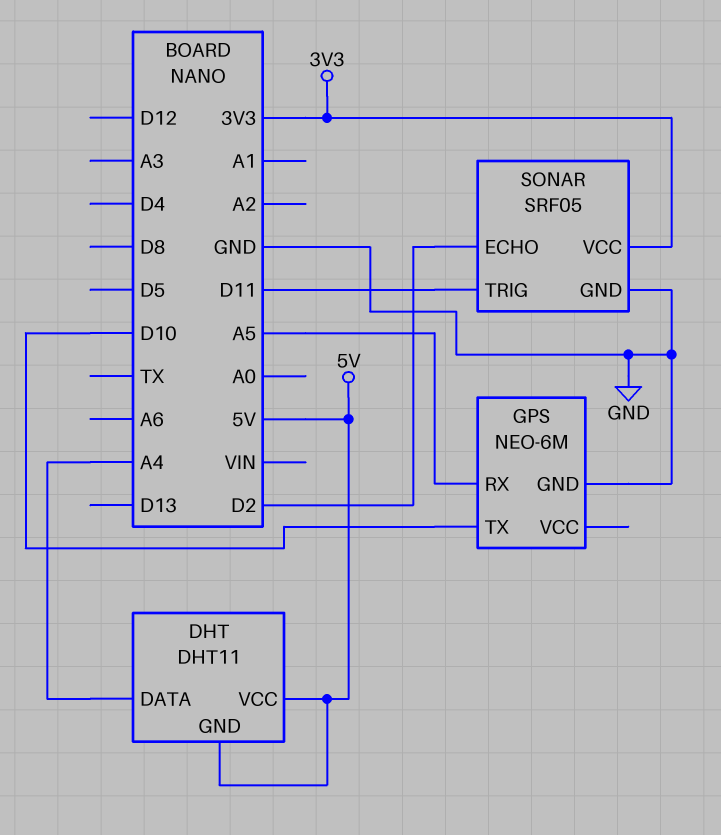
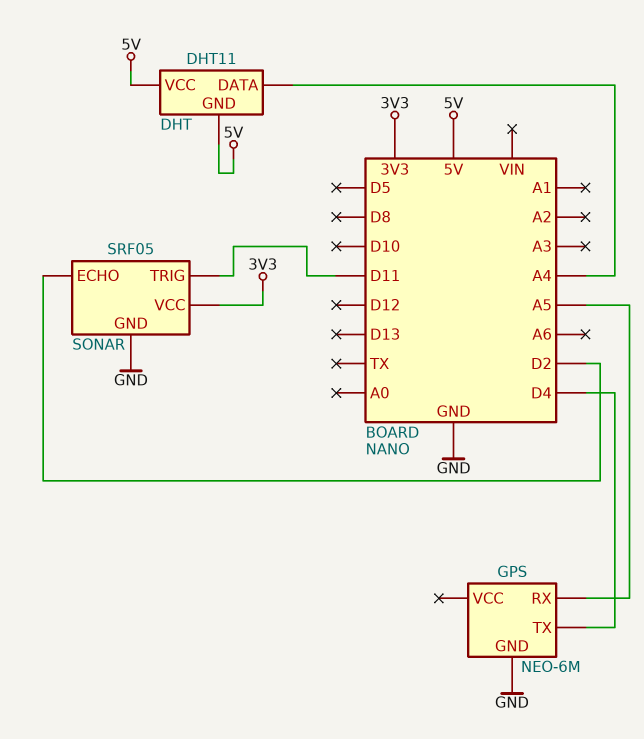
GPS pin TX: D10 -> D4

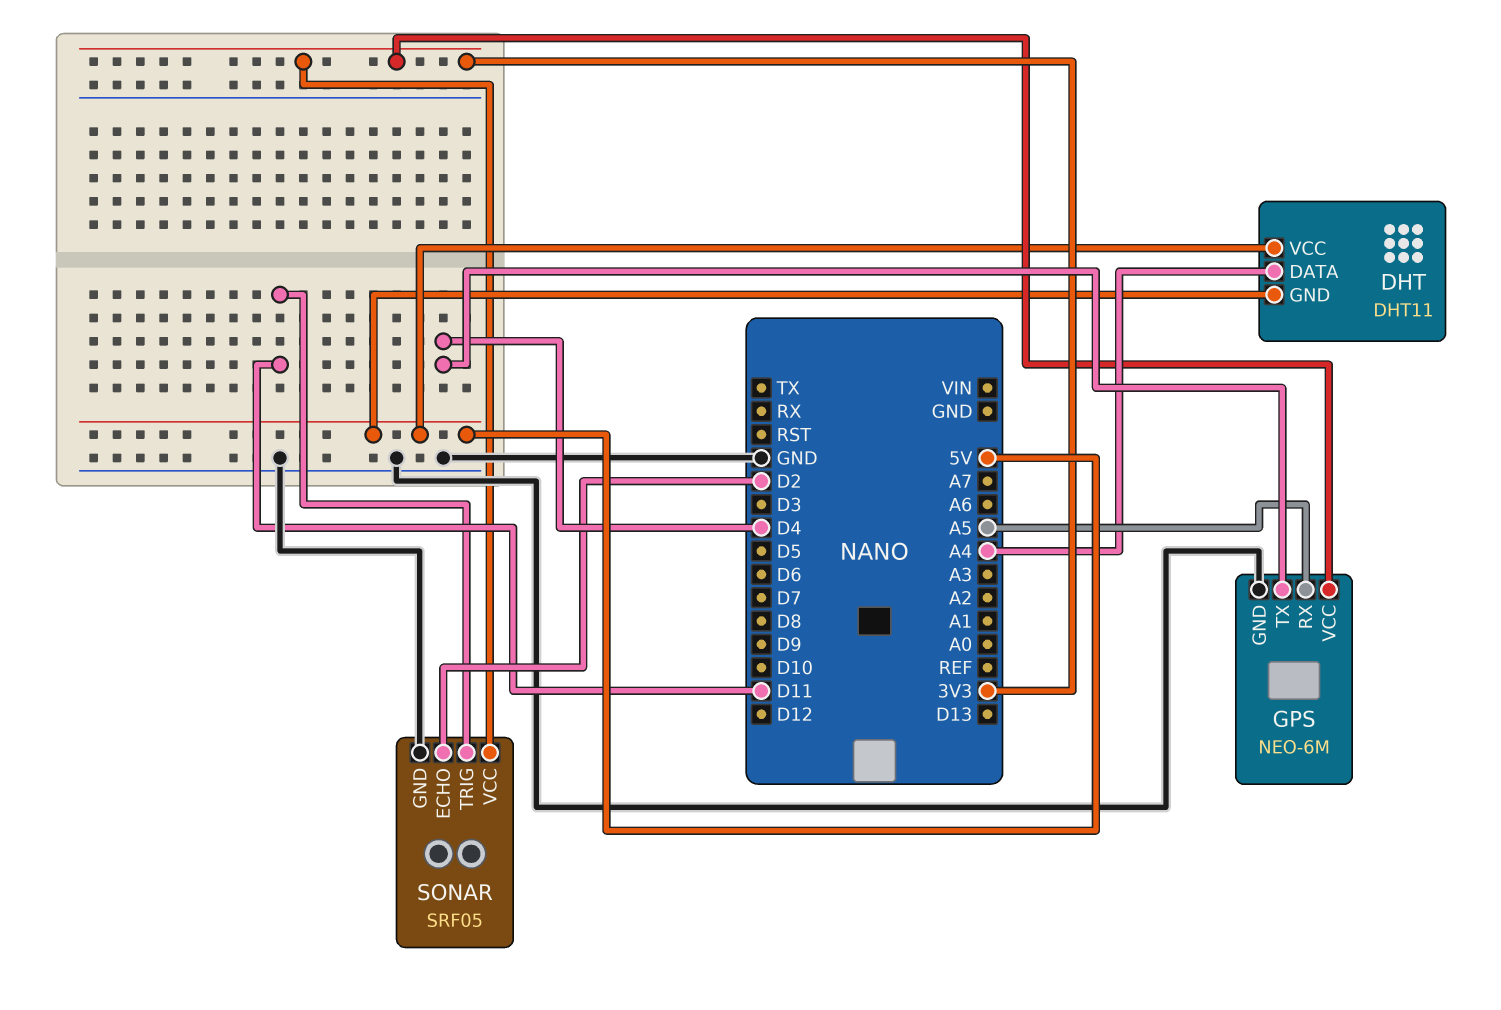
GPS pin VCC: none -> 3V3

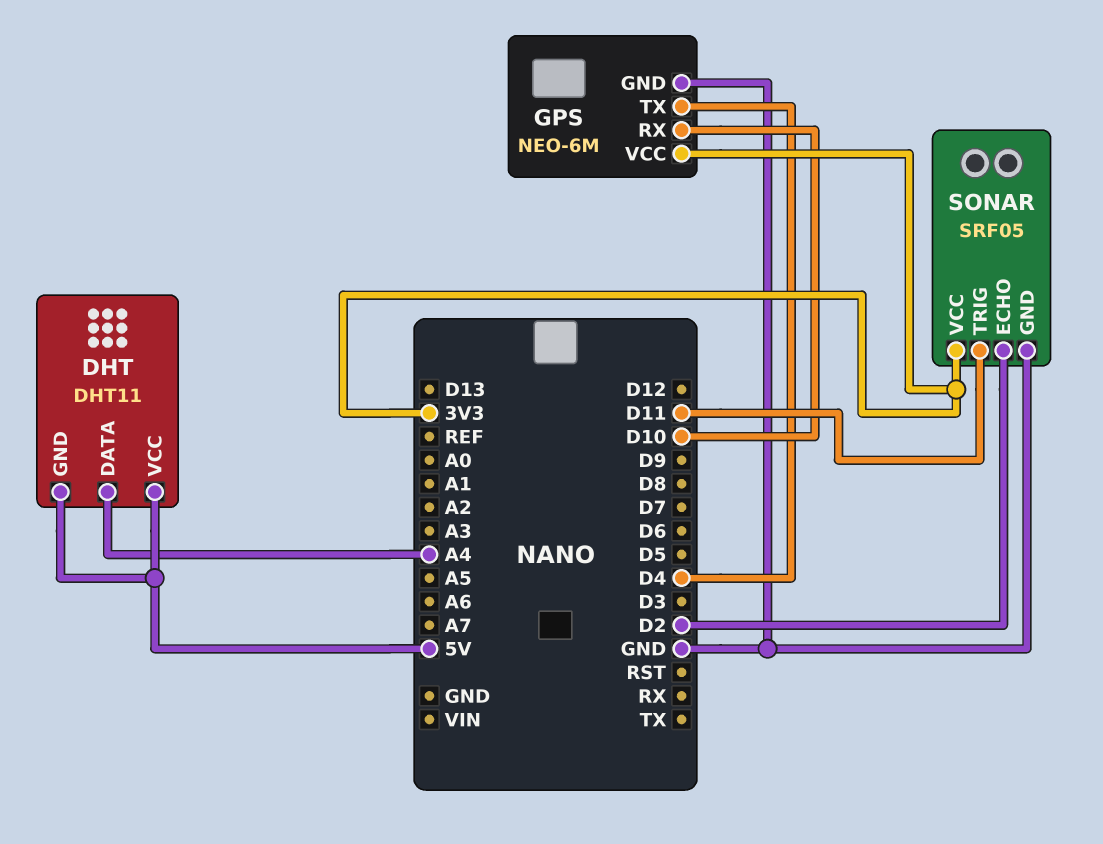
GPS pin RX: A5 -> D10

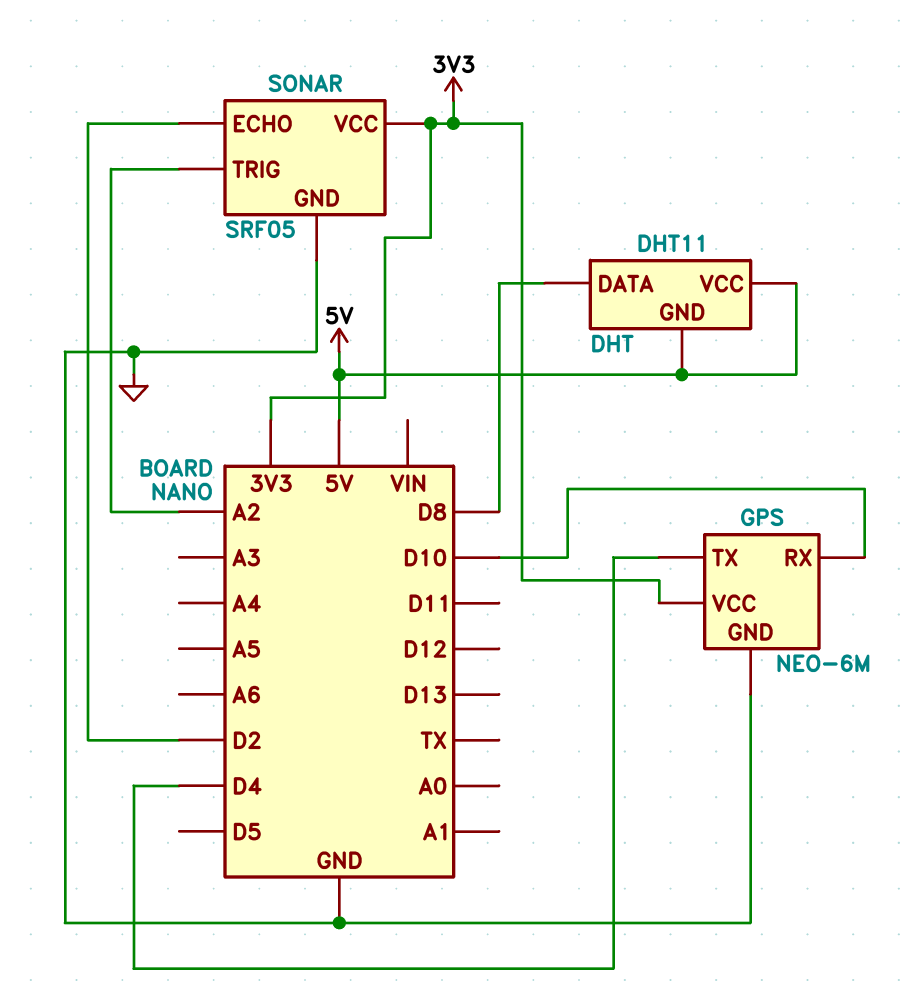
DHT pin DATA: A4 -> D8
SONAR pin TRIG: D11 -> A2

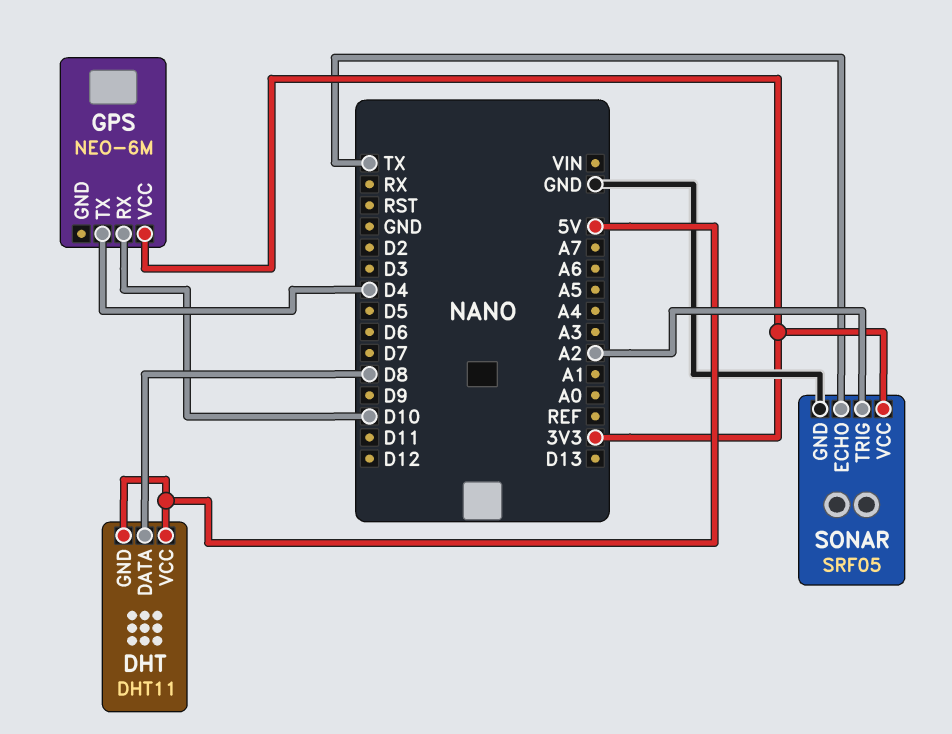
GPS pin GND: GND -> none
SONAR pin ECHO: D2 -> TX

